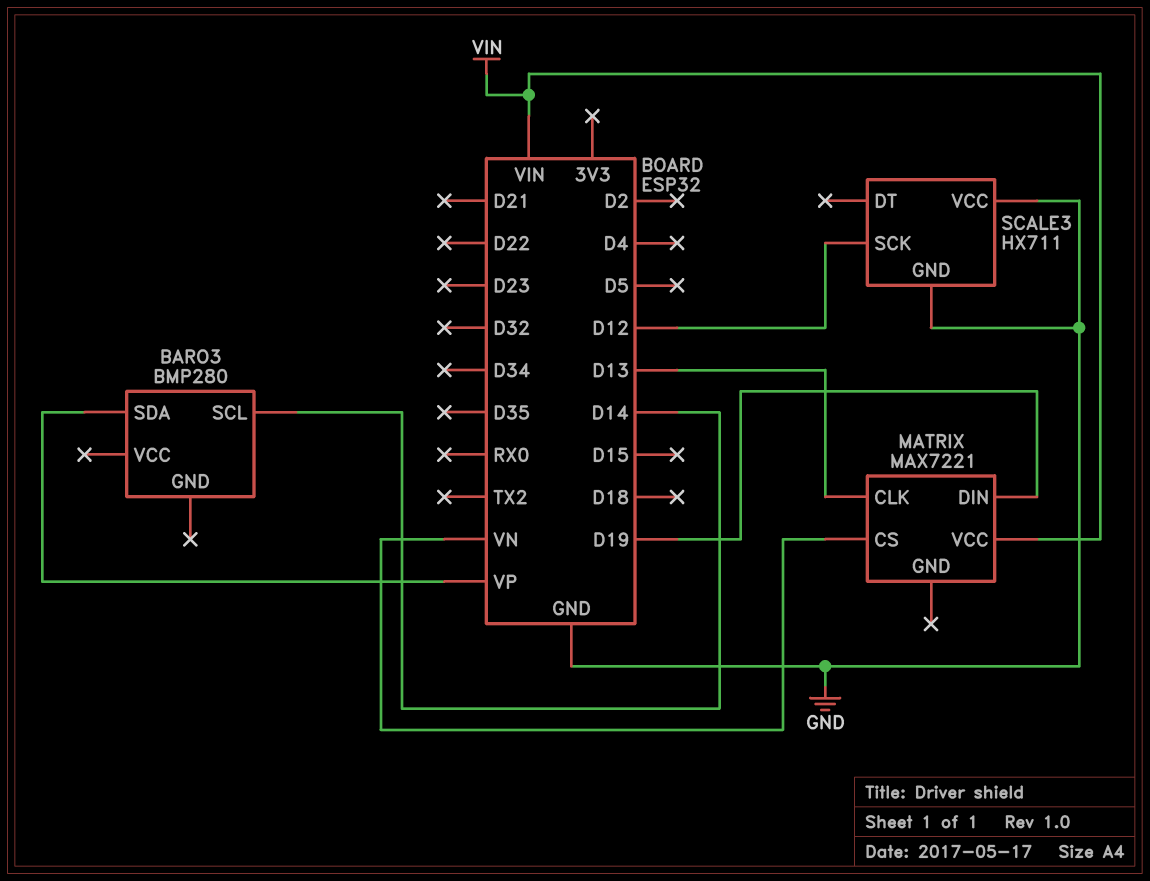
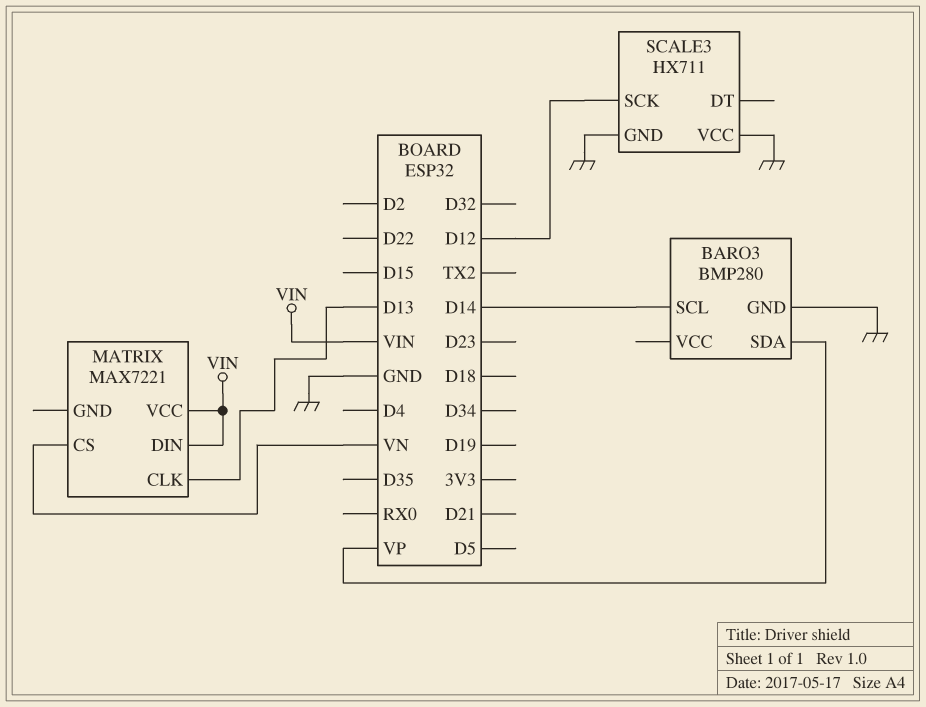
BARO3 pin GND: none -> GND
MATRIX pin DIN: D19 -> VIN

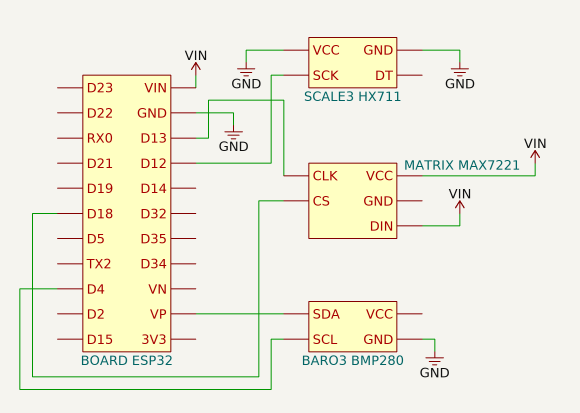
BARO3 pin SCL: D14 -> D4
MATRIX pin CS: VN -> D18

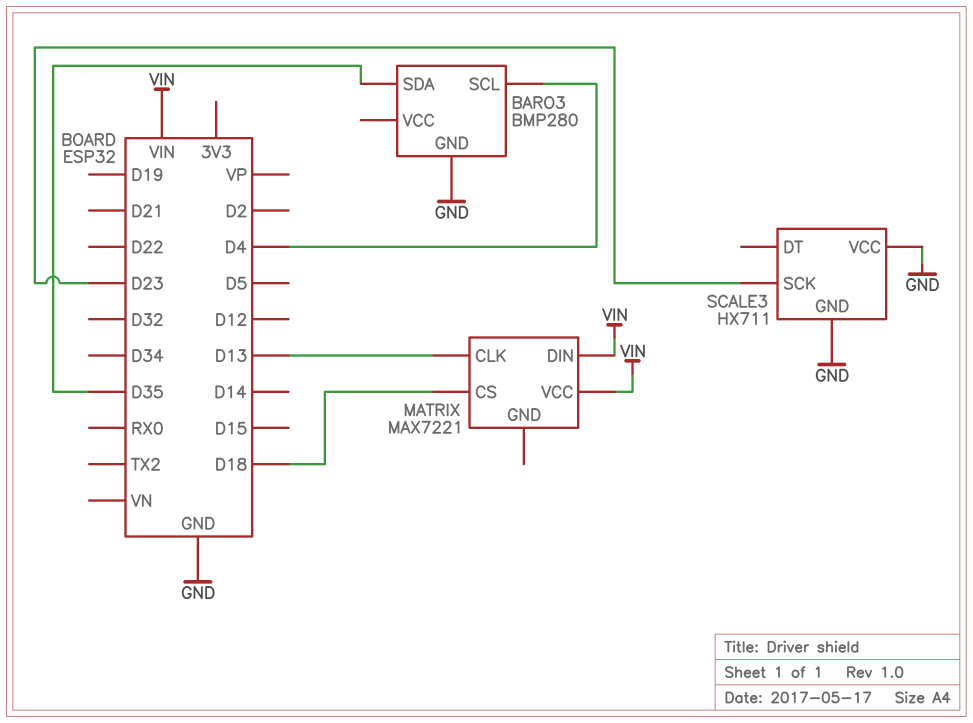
BARO3 pin SDA: VP -> D35
SCALE3 pin SCK: D12 -> D23

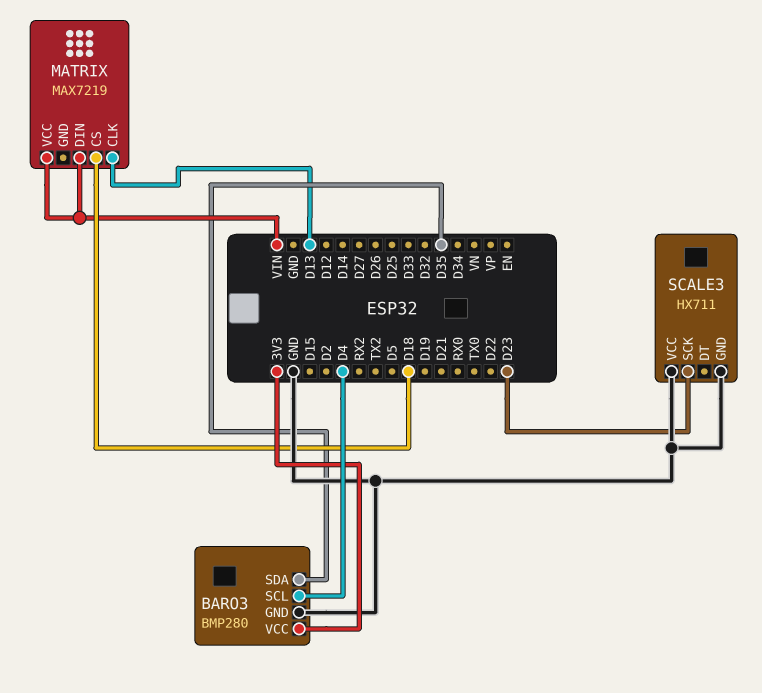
BARO3 pin VCC: none -> 3V3
MATRIX: MAX7221 -> MAX7219

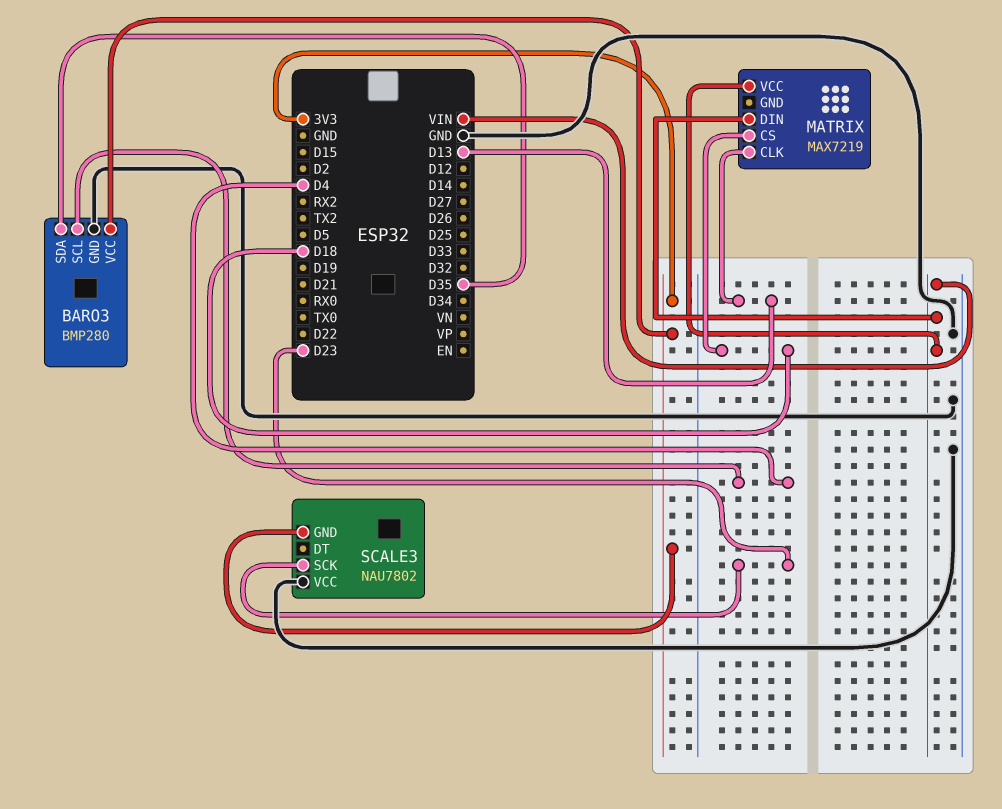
SCALE3: HX711 -> NAU7802
SCALE3 pin GND: GND -> 3V3

